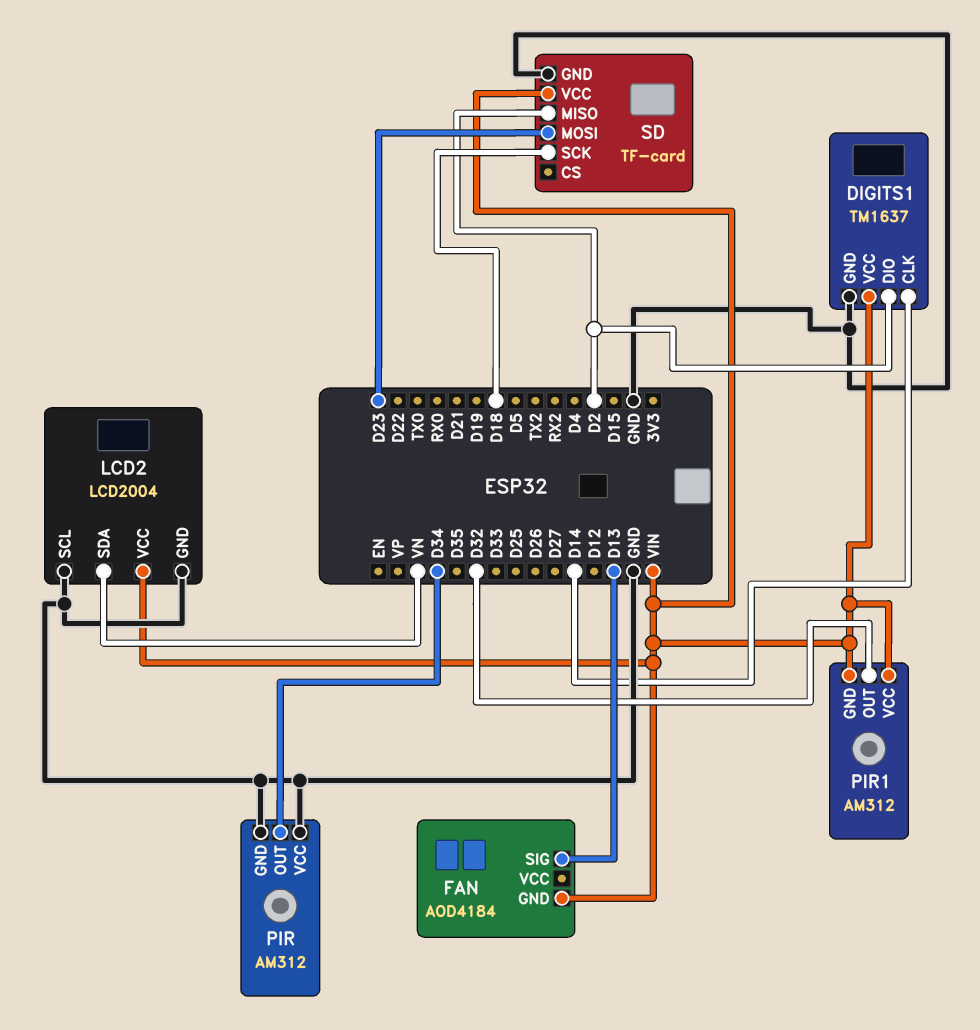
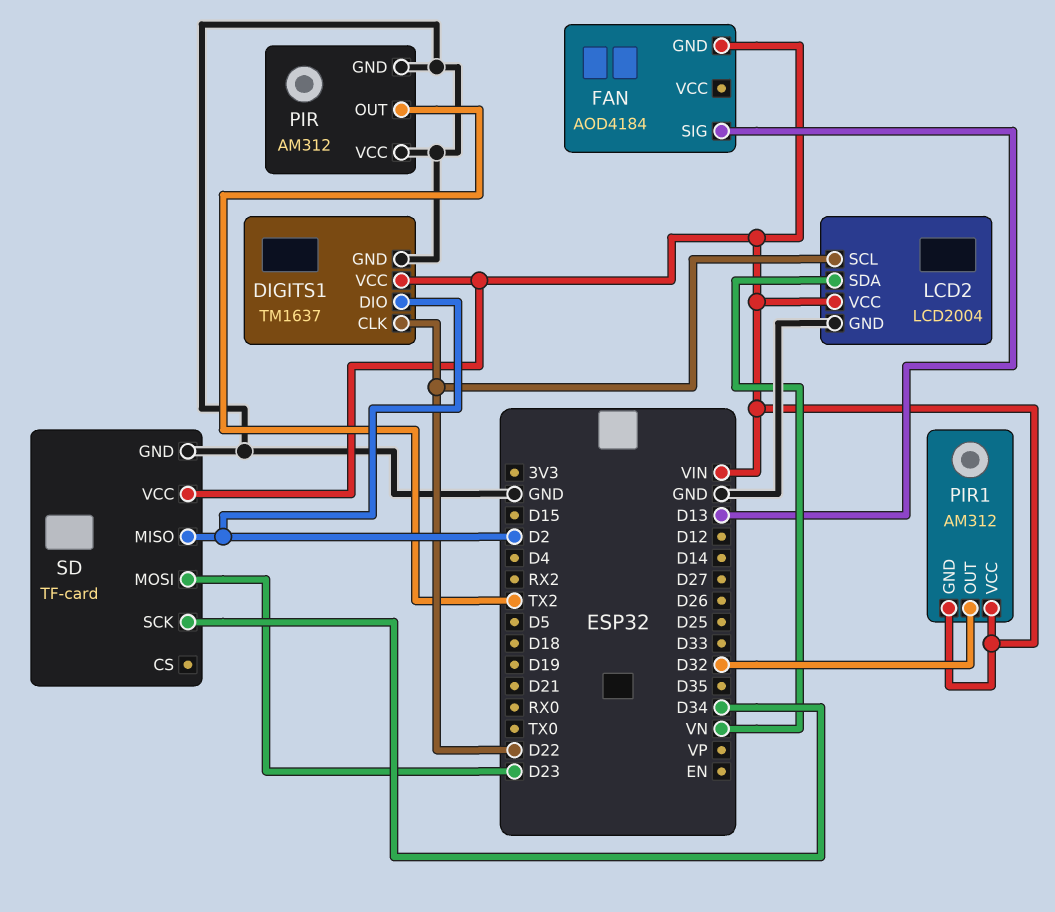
DIGITS1 pin CLK: D14 -> D22
LCD2 pin SCL: GND -> D22
PIR pin OUT: D34 -> TX2
SD pin SCK: D18 -> D34

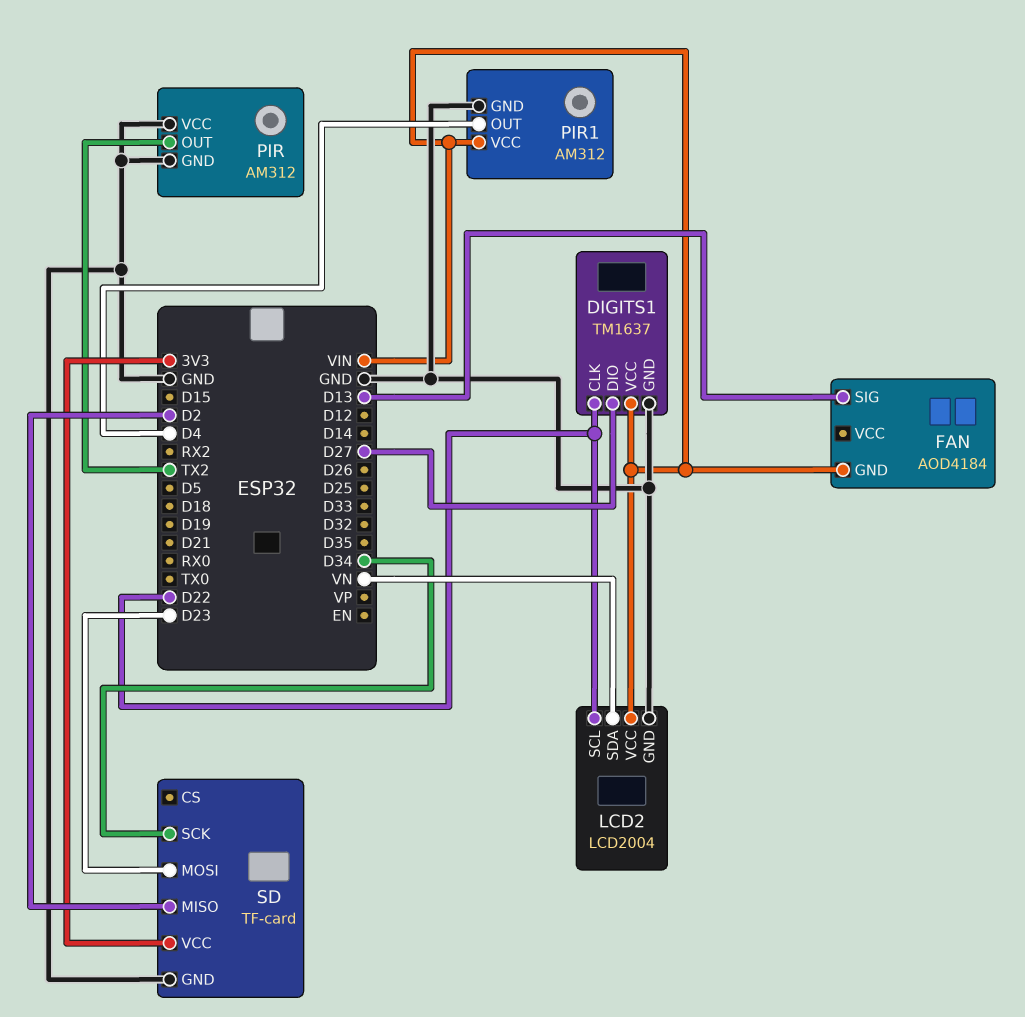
DIGITS1 pin DIO: D2 -> D27
PIR1 pin GND: VIN -> GND
PIR1 pin OUT: D32 -> D4
SD pin VCC: VIN -> 3V3

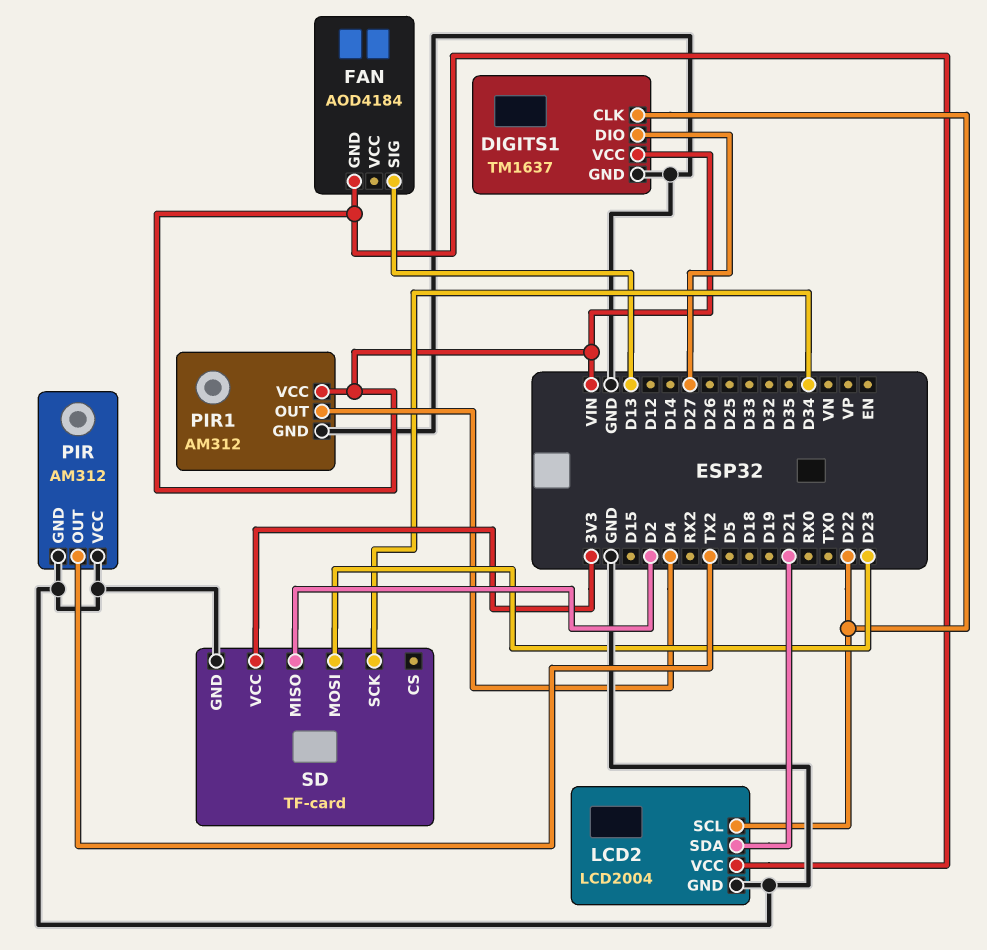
LCD2 pin SDA: VN -> D21

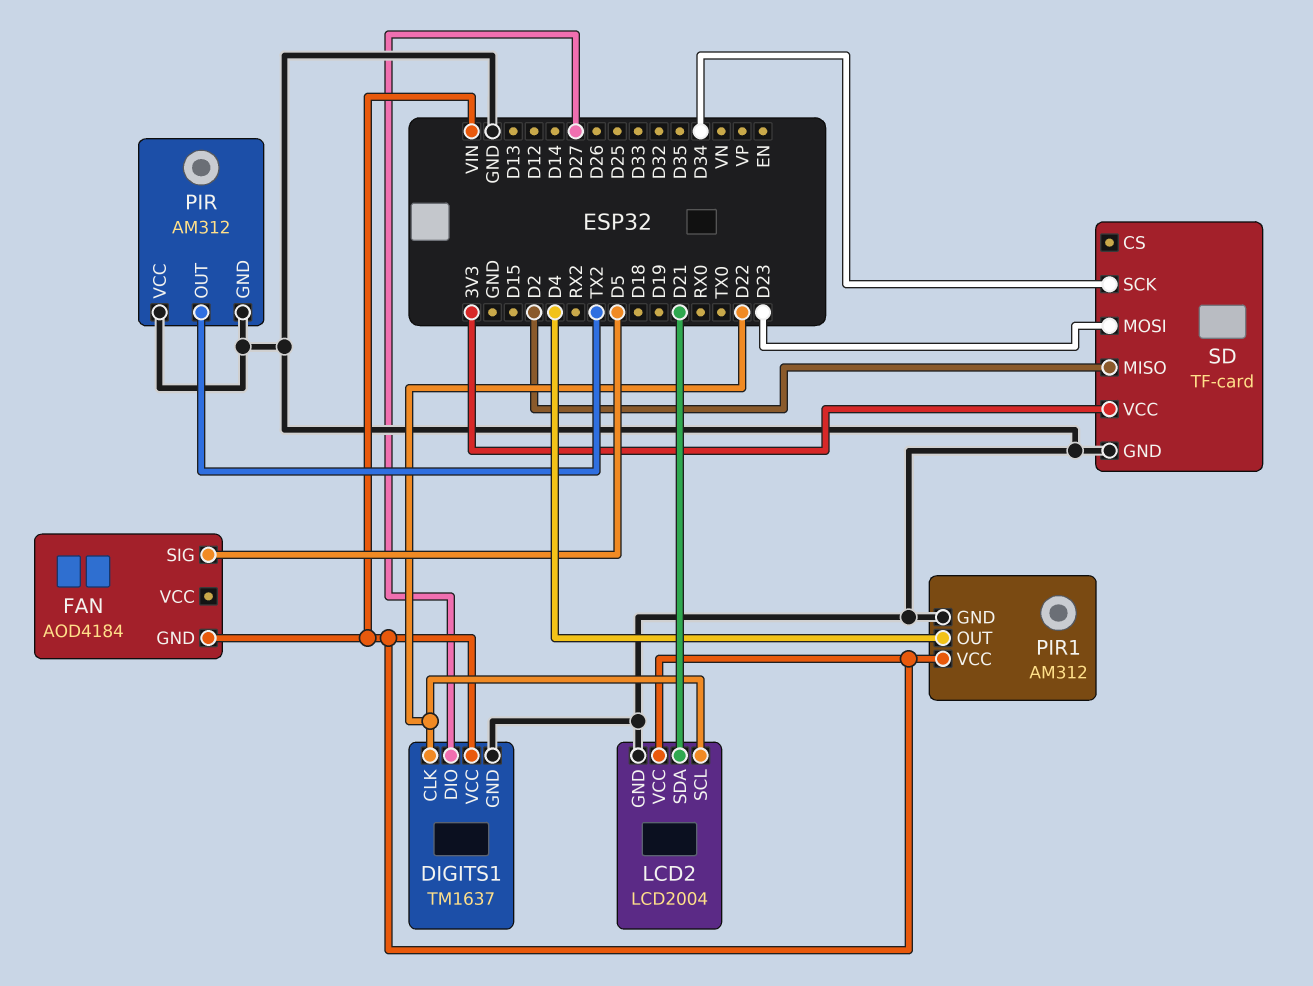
FAN pin SIG: D13 -> D5

